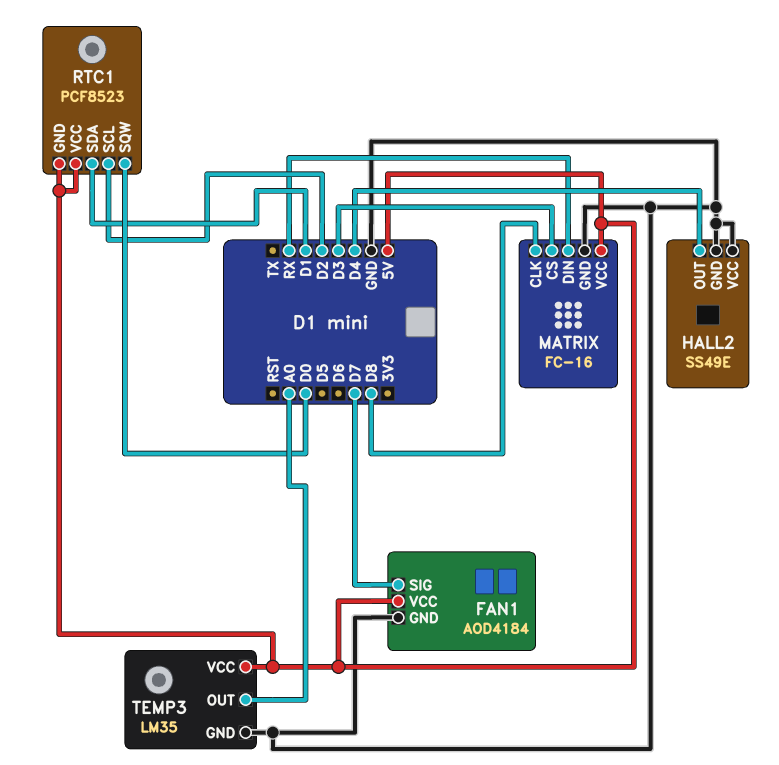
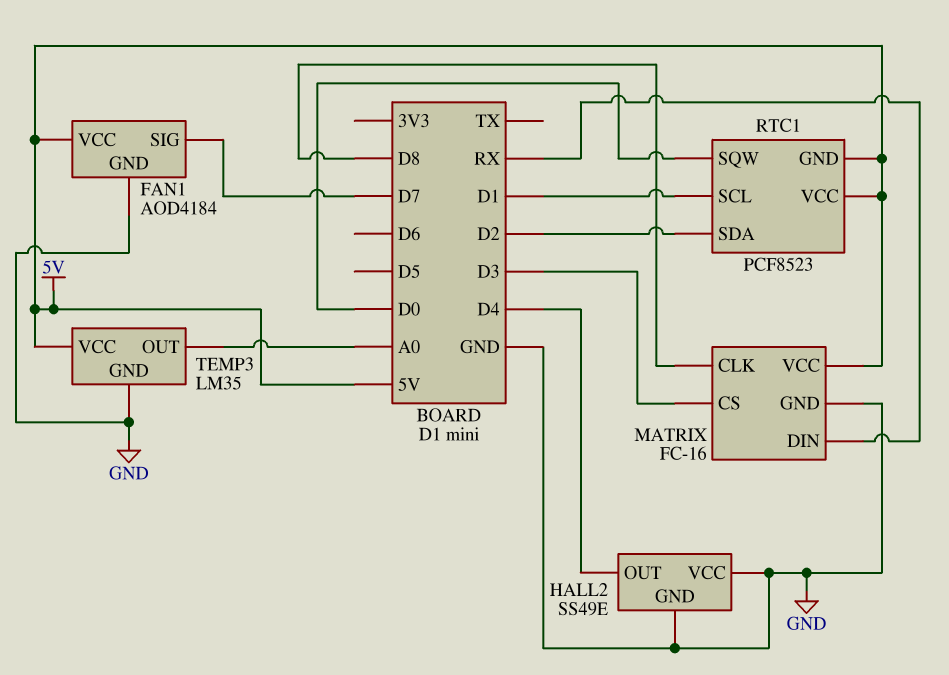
RTC1 pin SCL: D2 -> D1
RTC1 pin SDA: D1 -> D2

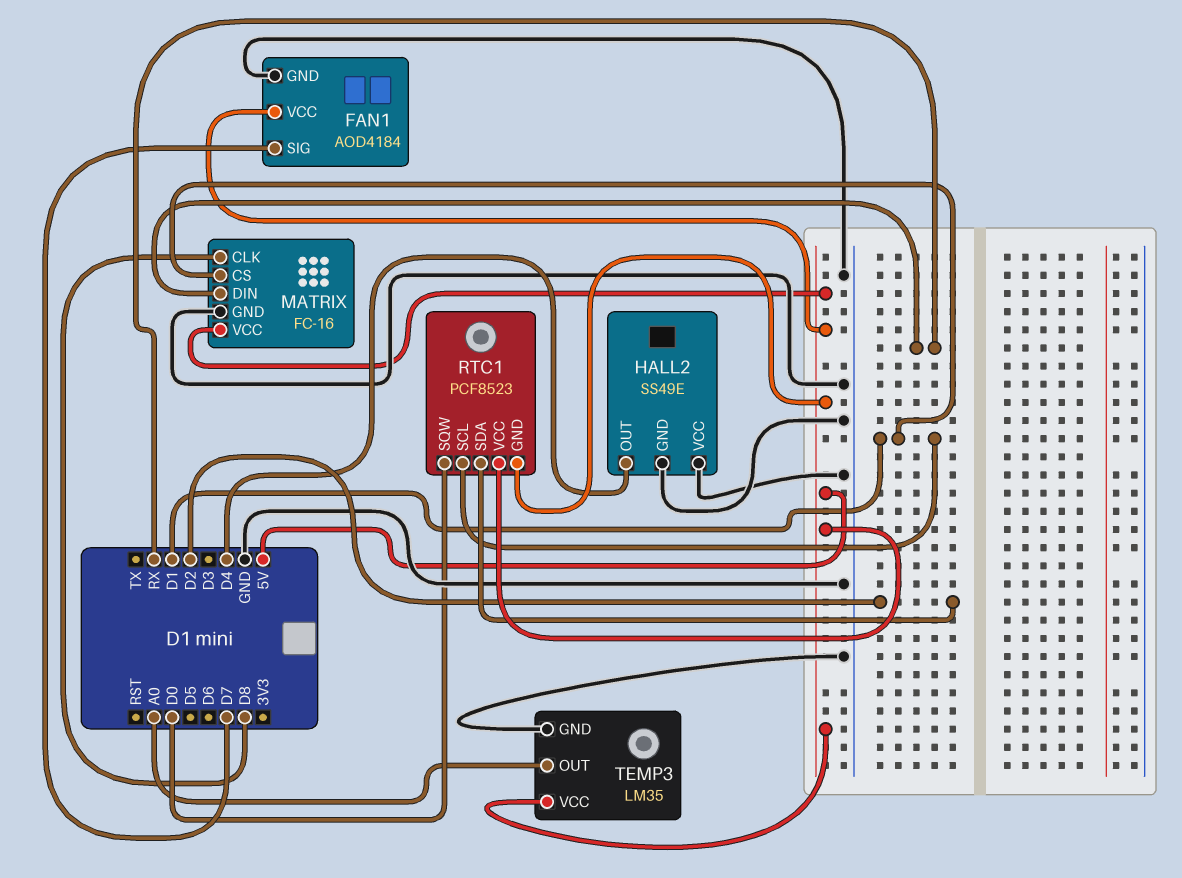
MATRIX pin CS: D3 -> D1

